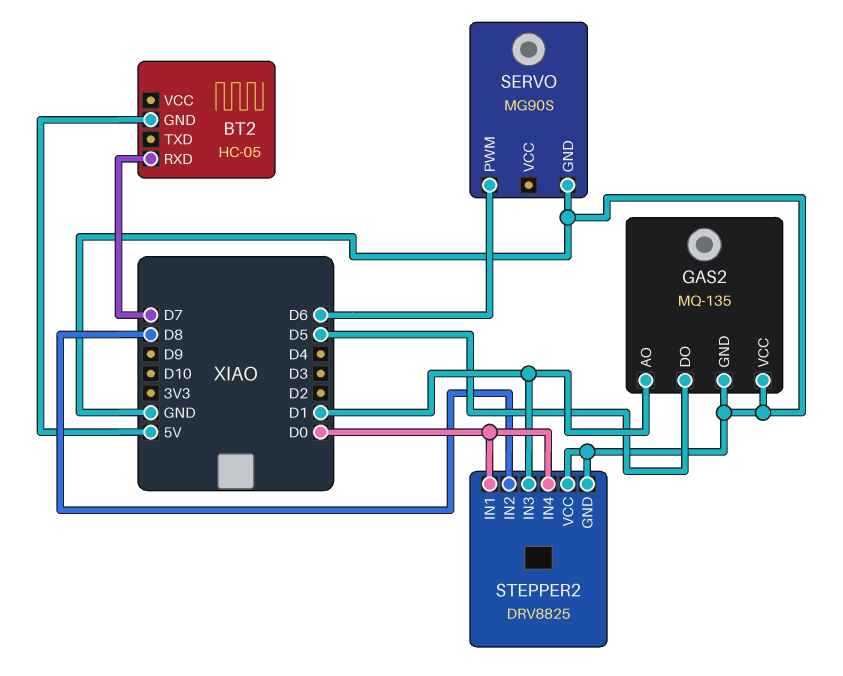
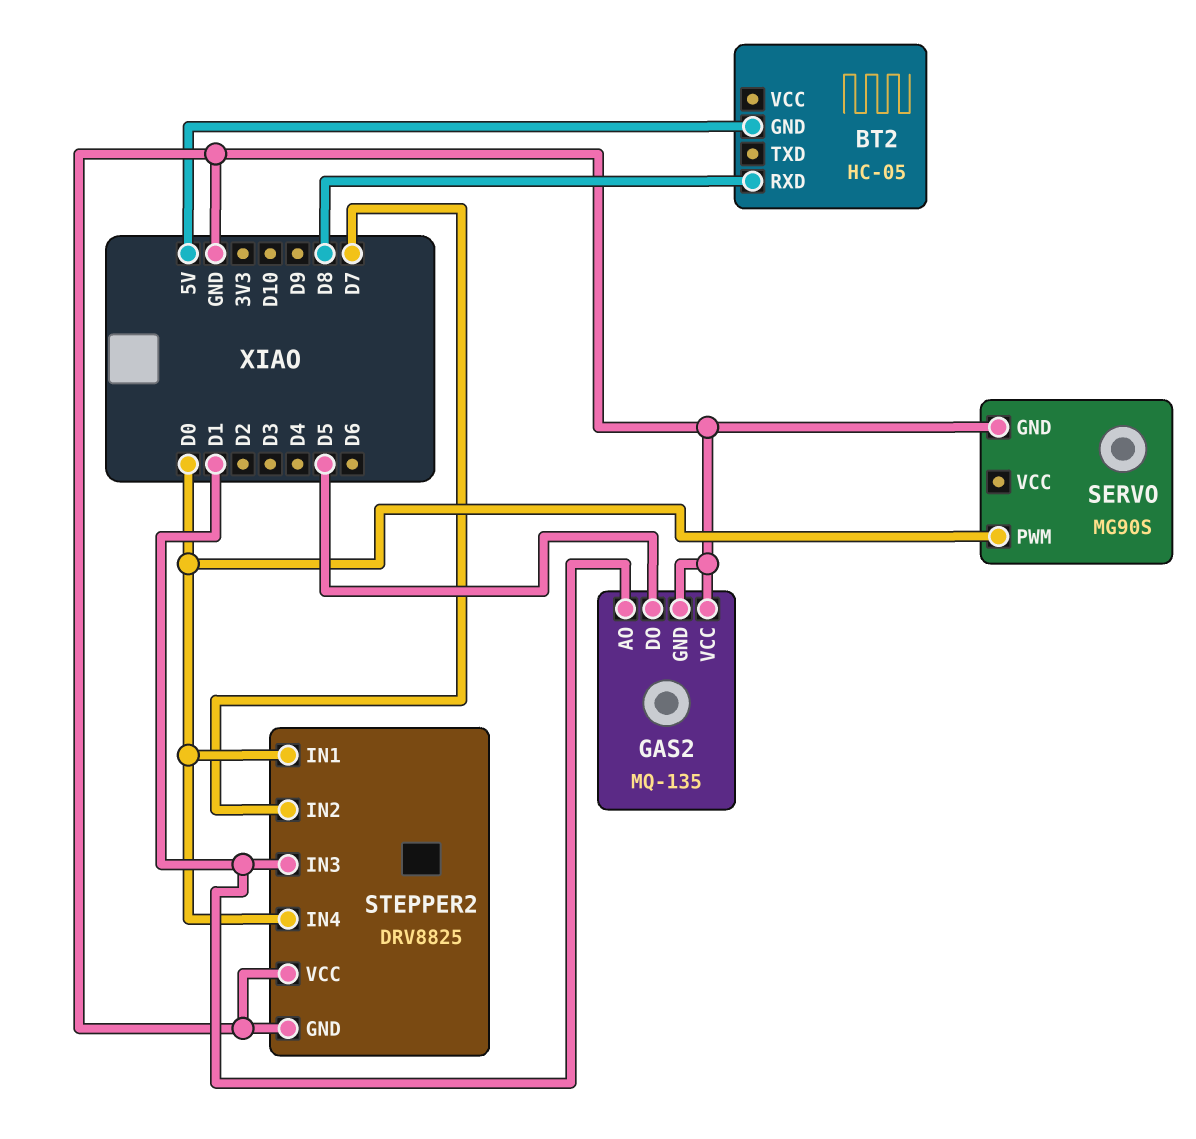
BT2 pin RXD: D7 -> D8
SERVO pin PWM: D6 -> D0
STEPPER2 pin IN2: D8 -> D7

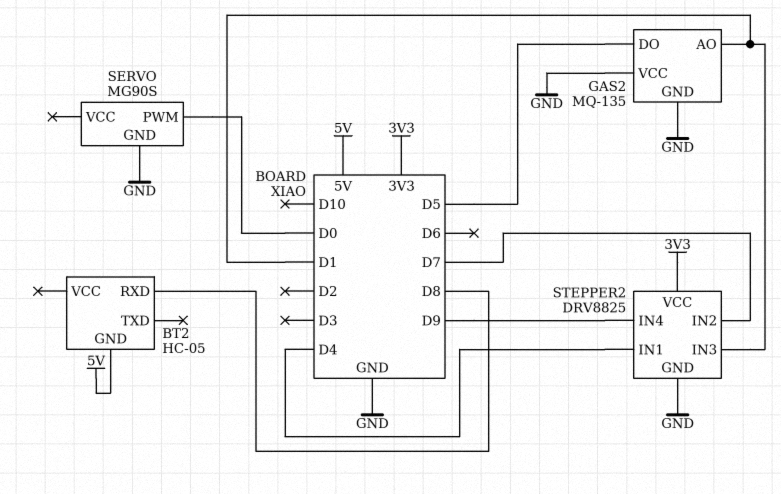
STEPPER2 pin IN1: D0 -> D4
STEPPER2 pin IN4: D0 -> D9
STEPPER2 pin VCC: GND -> 3V3

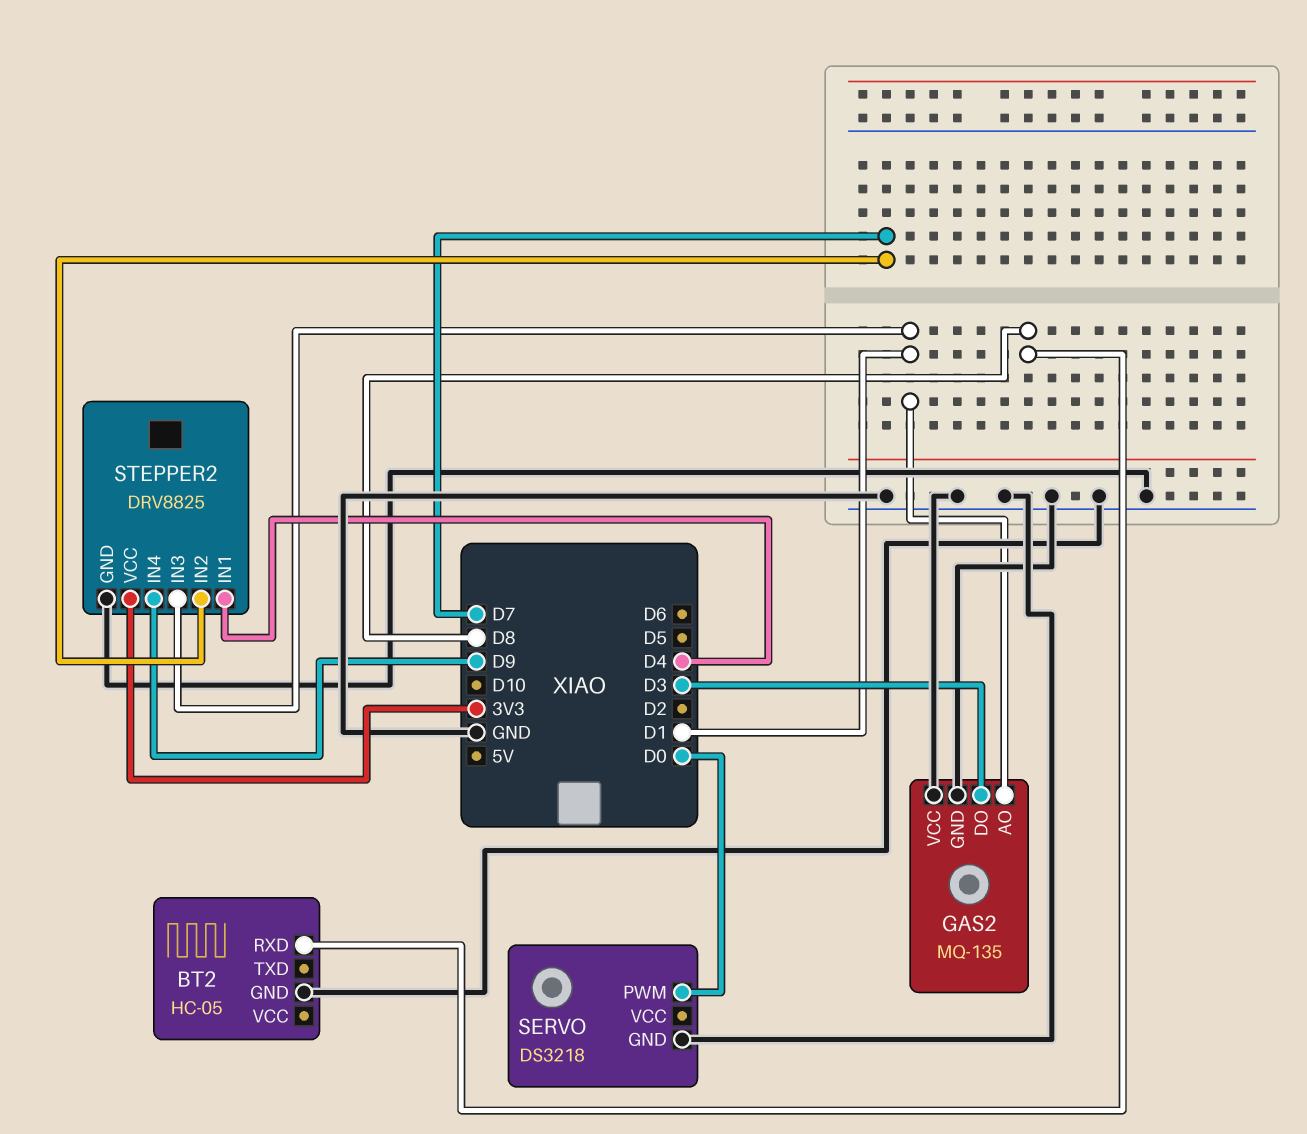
BT2 pin GND: 5V -> GND
GAS2 pin DO: D5 -> D3
SERVO: MG90S -> DS3218

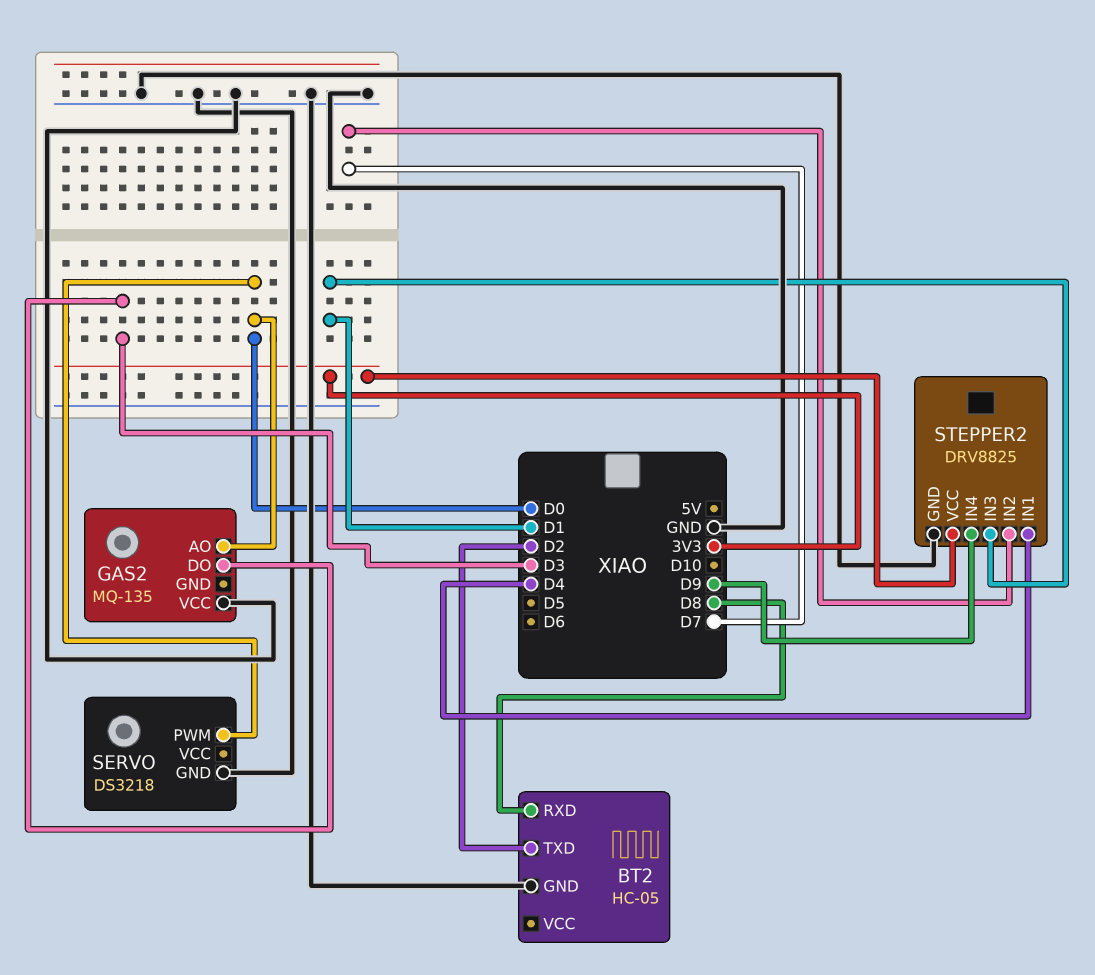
BT2 pin TXD: none -> D2
GAS2 pin AO: D1 -> D0
GAS2 pin GND: GND -> none

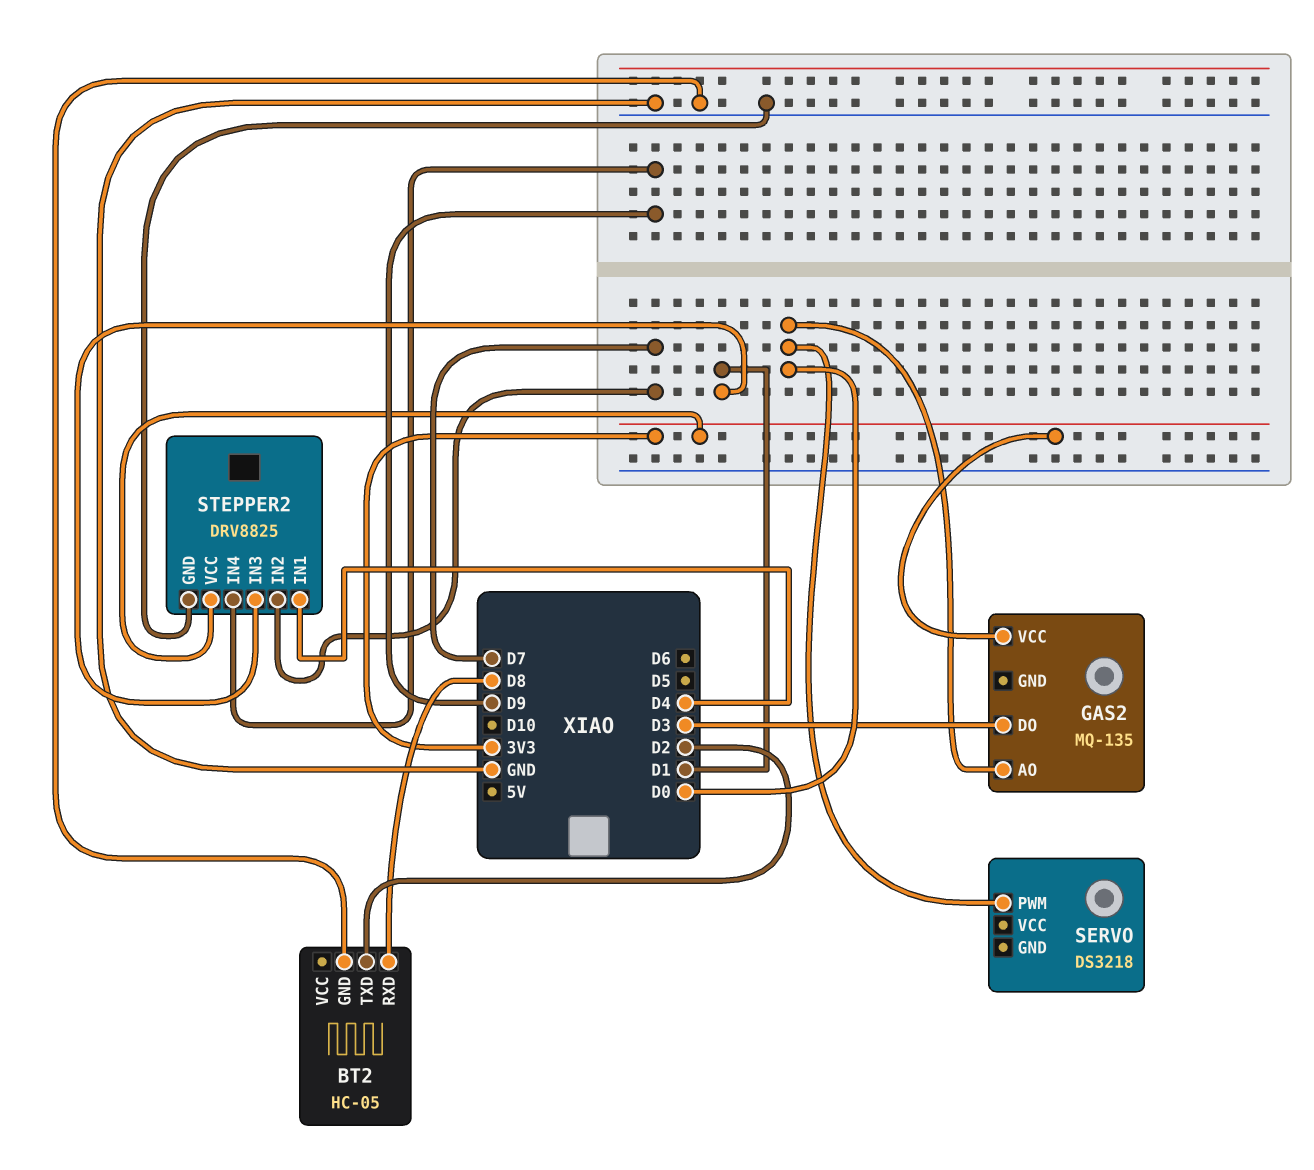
GAS2 pin VCC: GND -> 3V3
SERVO pin GND: GND -> none

